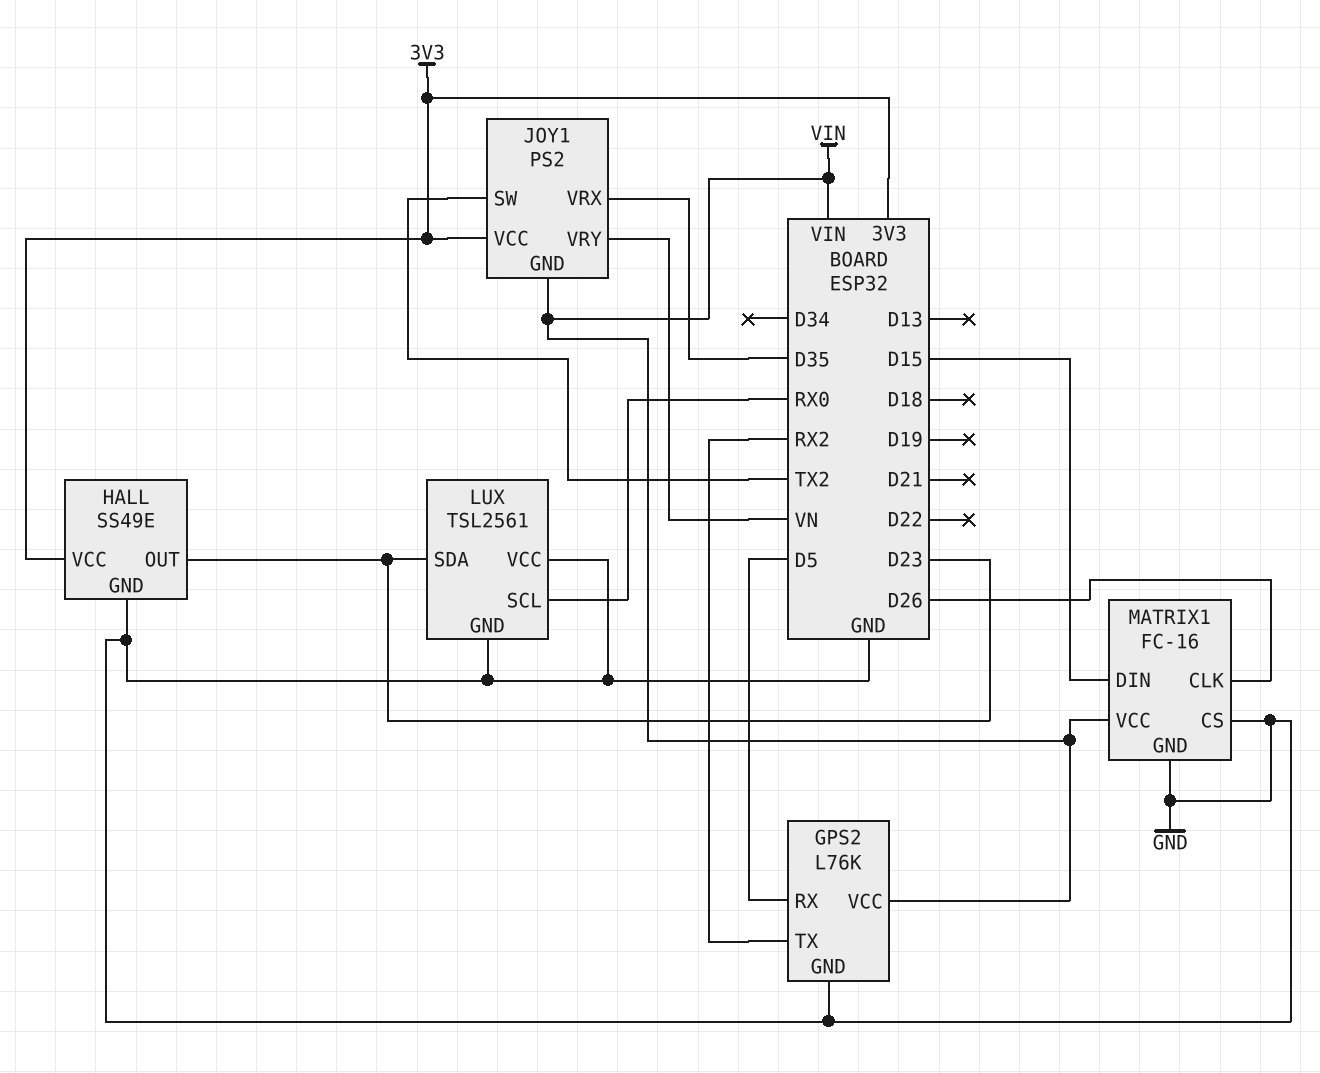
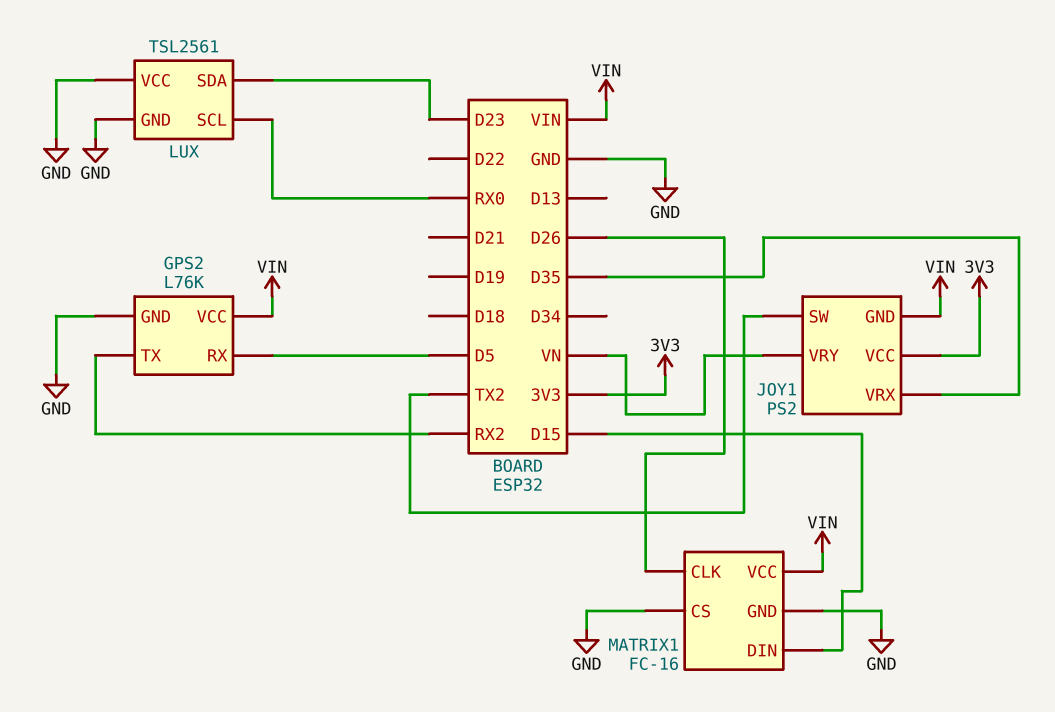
HALL: SS49E -> none
HALL pin GND: GND -> none
HALL pin OUT: D23 -> none
HALL pin VCC: 3V3 -> none

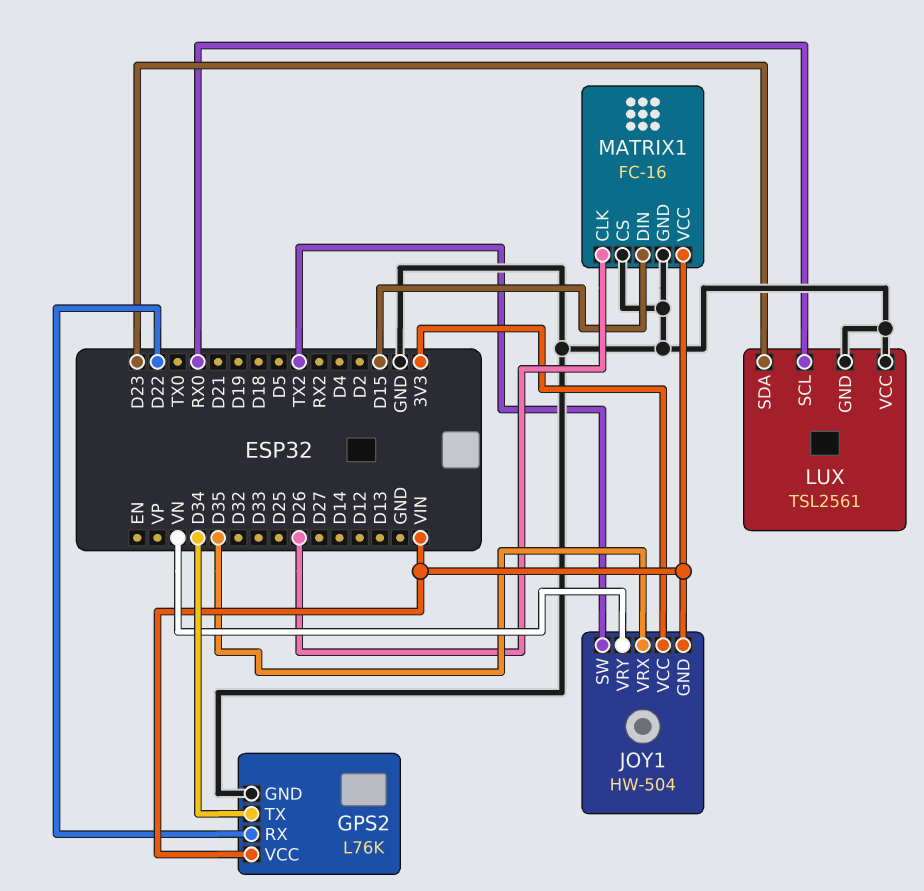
GPS2 pin RX: D5 -> D22
GPS2 pin TX: RX2 -> D34
JOY1: PS2 -> HW-504

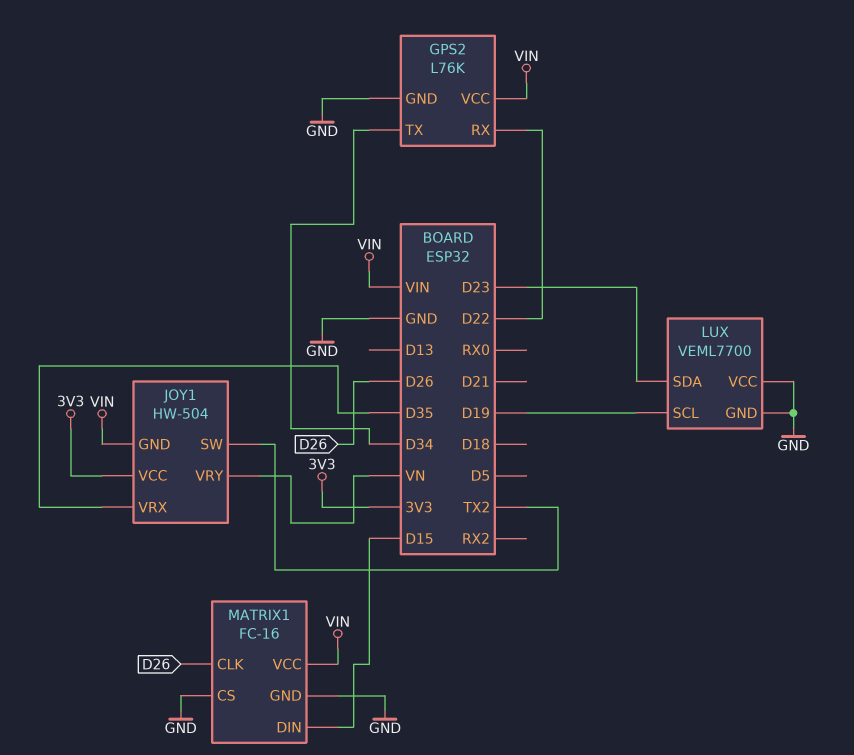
LUX: TSL2561 -> VEML7700
LUX pin SCL: RX0 -> D19

